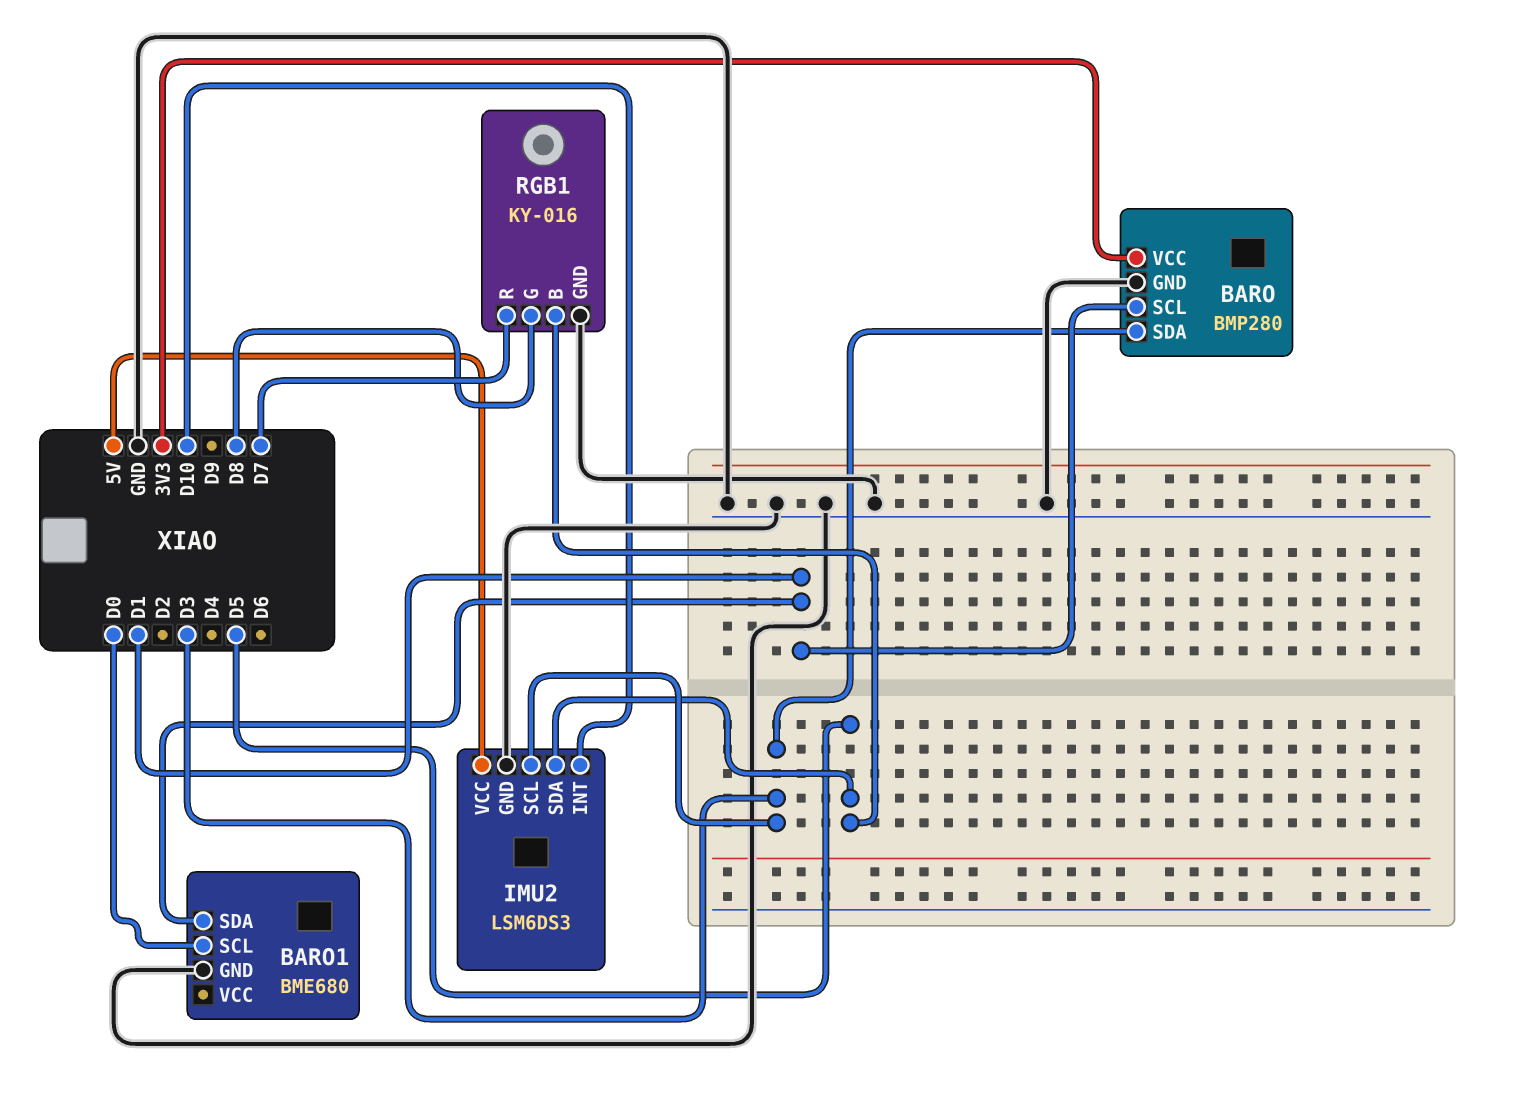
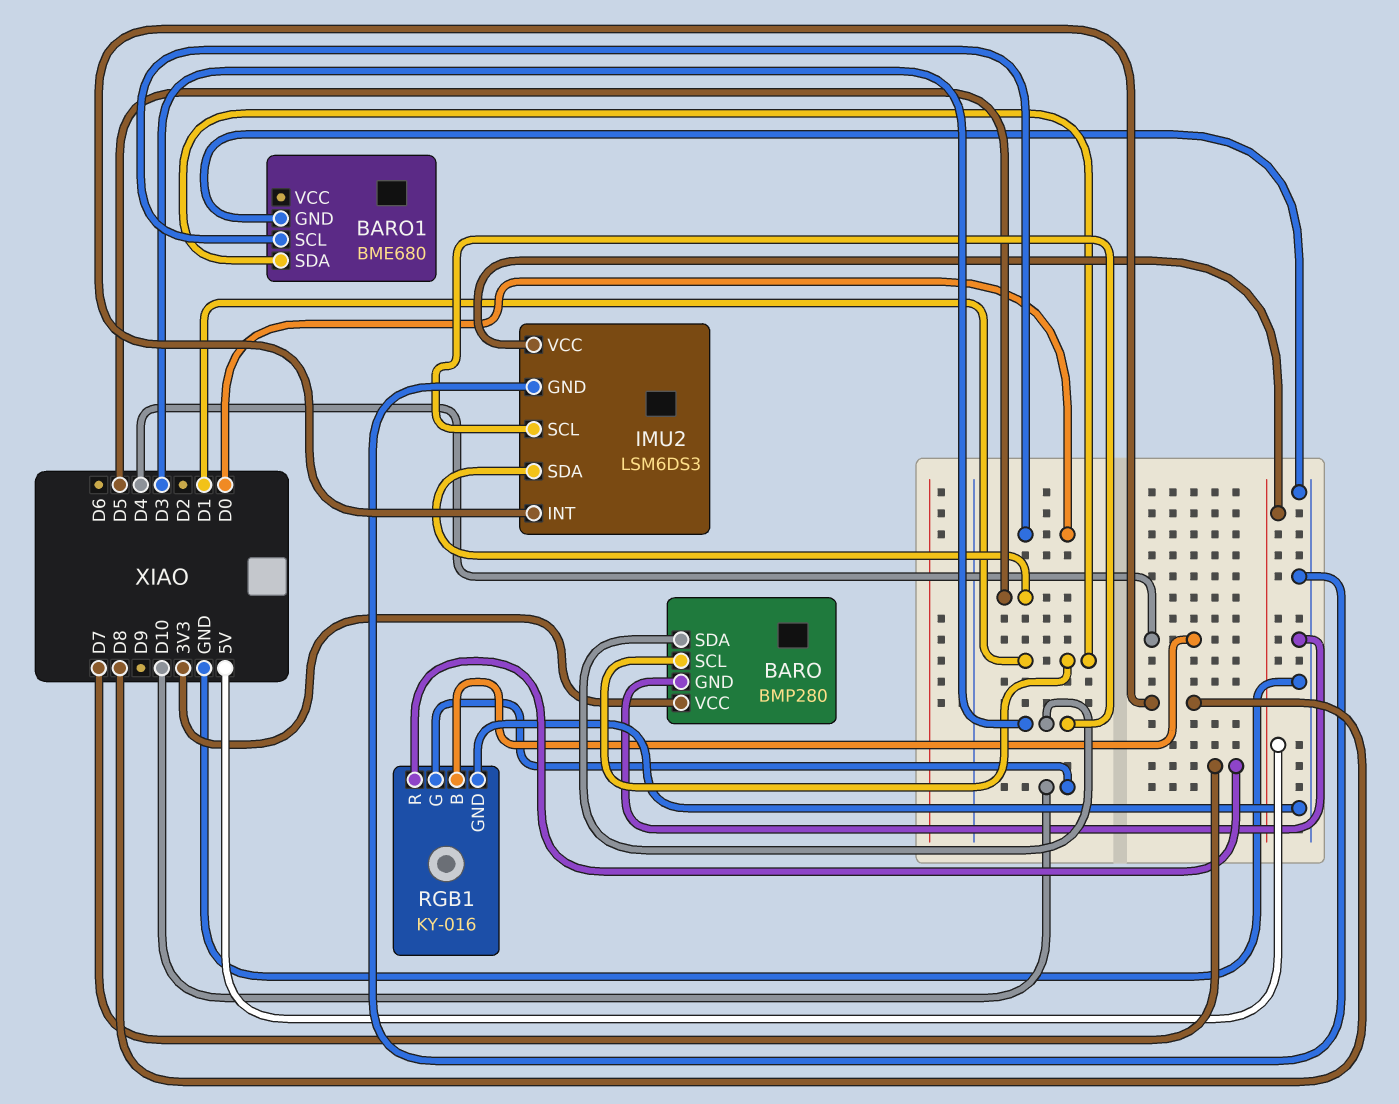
IMU2 pin INT: D10 -> D8
RGB1 pin B: D5 -> D4
RGB1 pin G: D8 -> D10

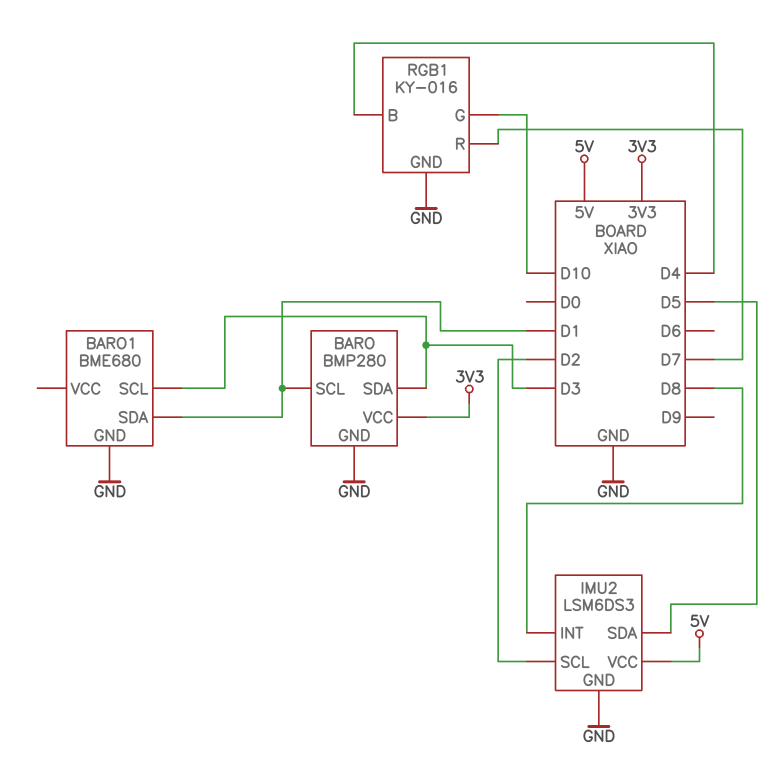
BARO1 pin SCL: D0 -> D3
IMU2 pin SCL: D3 -> D2

